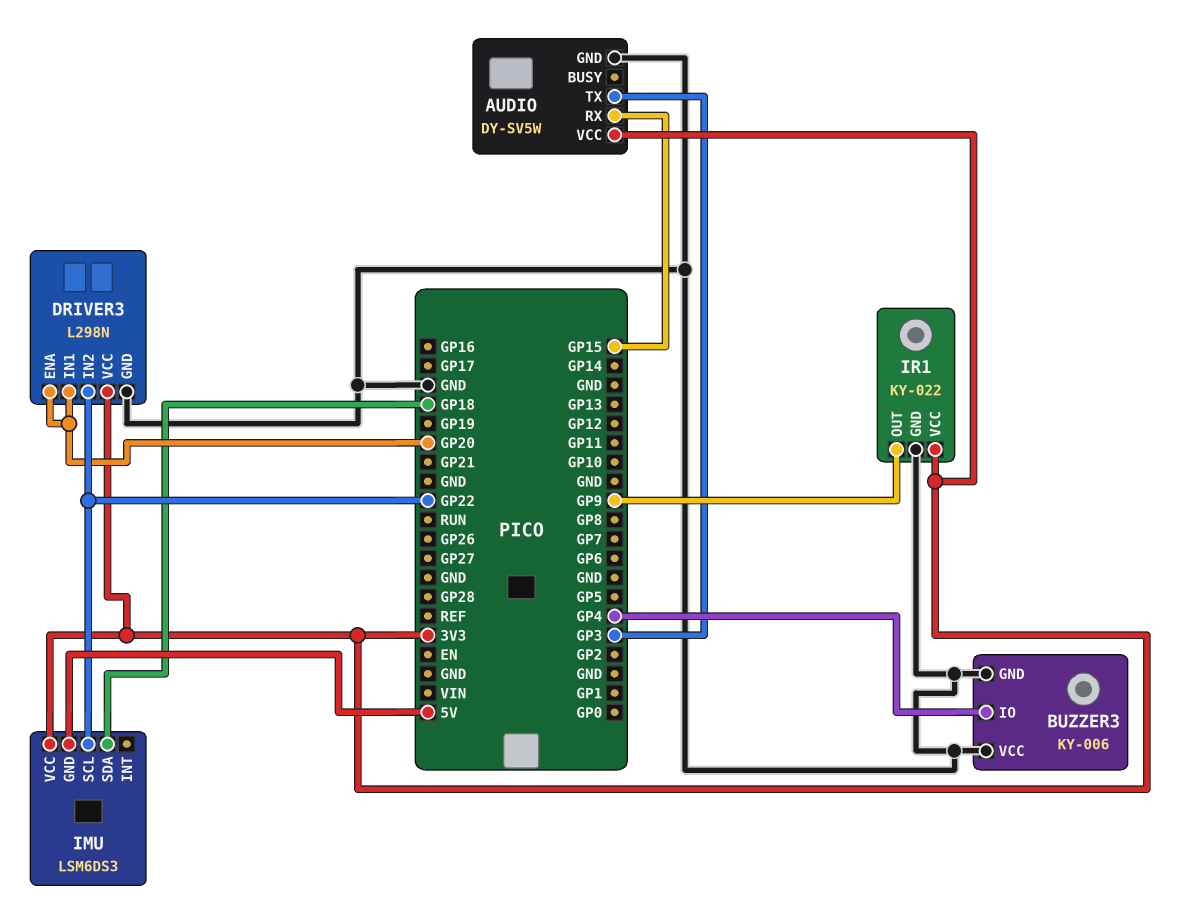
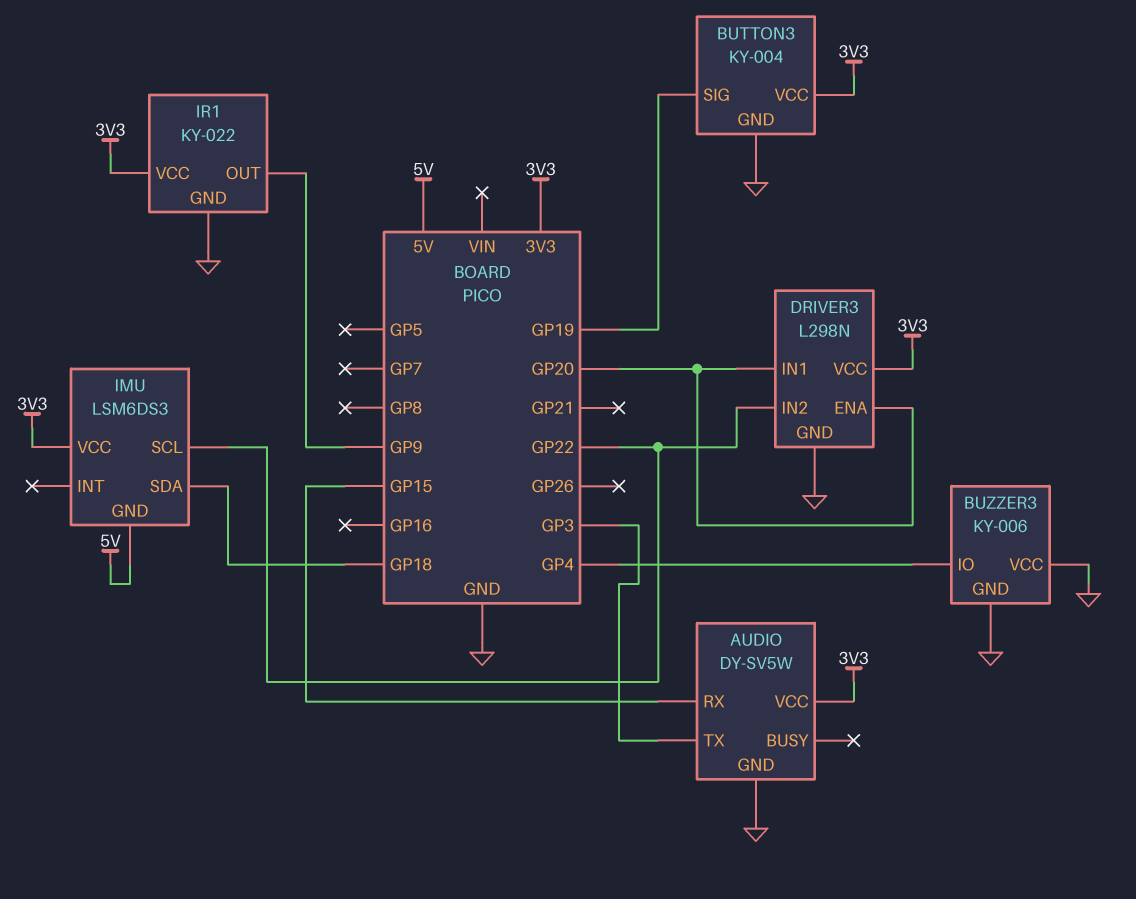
BUTTON3: none -> KY-004
BUTTON3 pin GND: none -> GND
BUTTON3 pin SIG: none -> GP19
BUTTON3 pin VCC: none -> 3V3

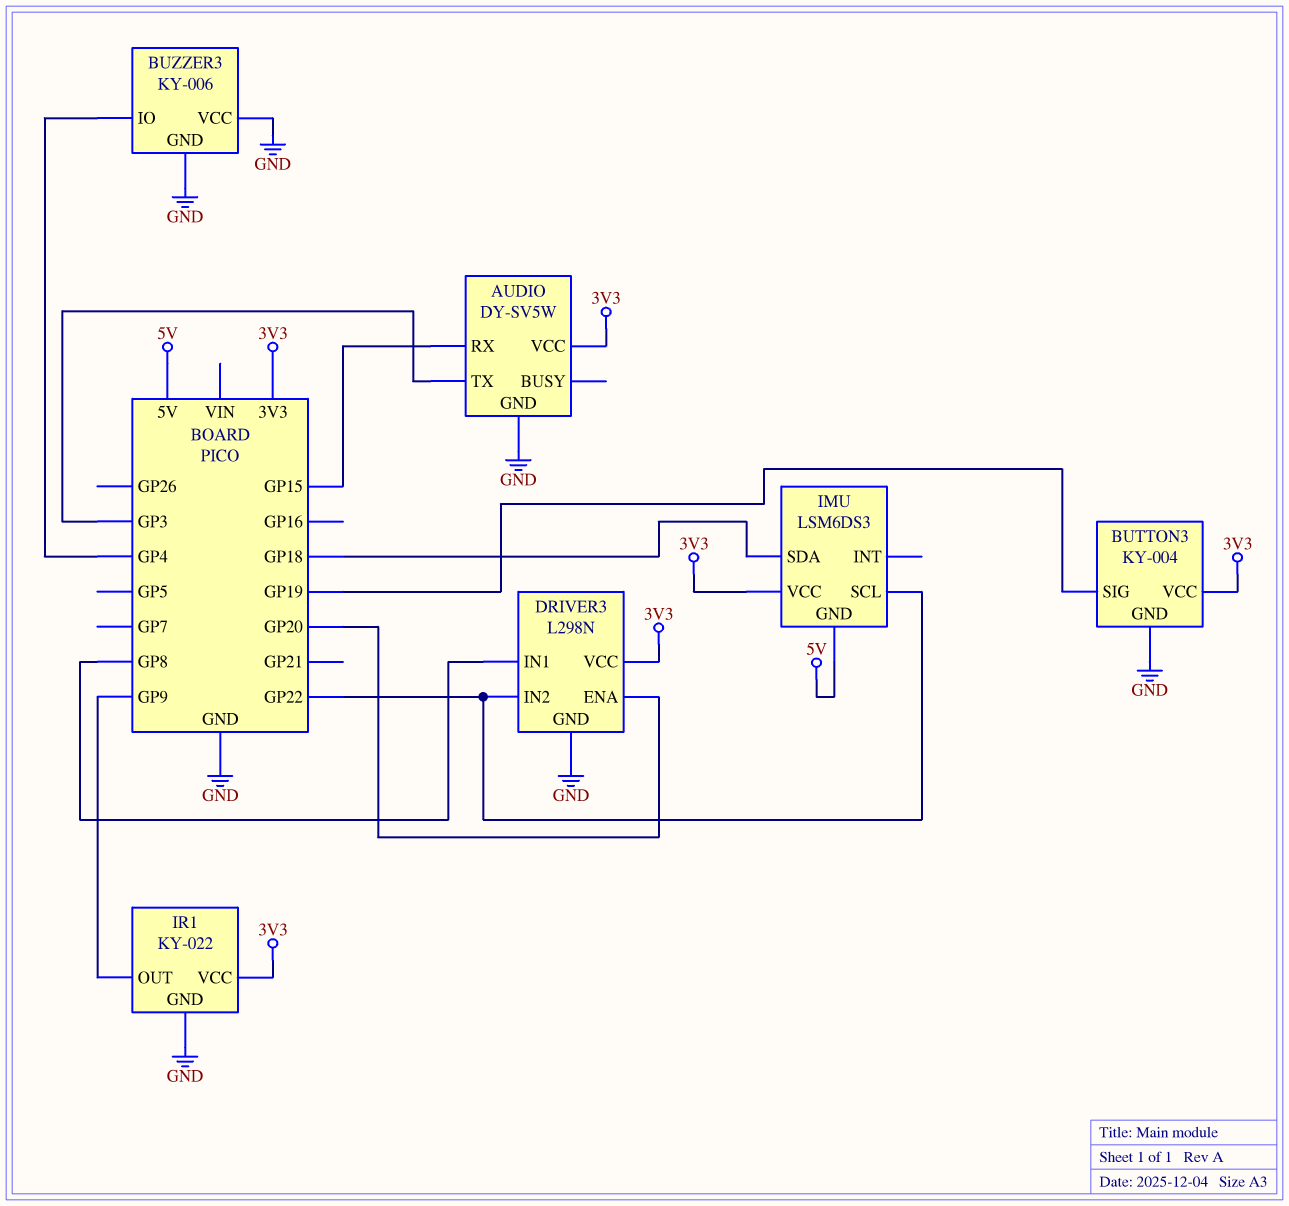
DRIVER3 pin IN1: GP20 -> GP8

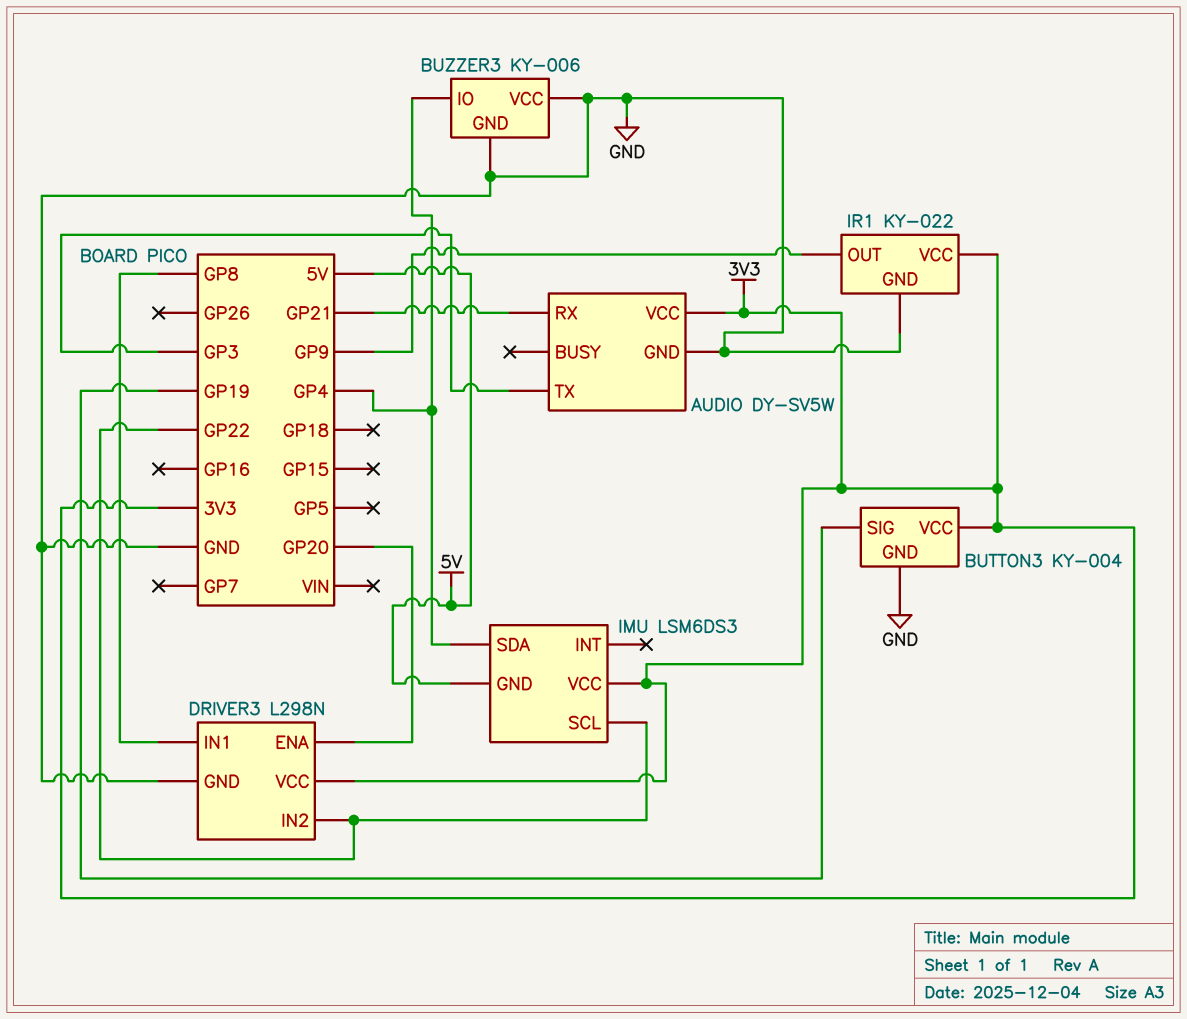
AUDIO pin RX: GP15 -> GP21
IMU pin SDA: GP18 -> GP4

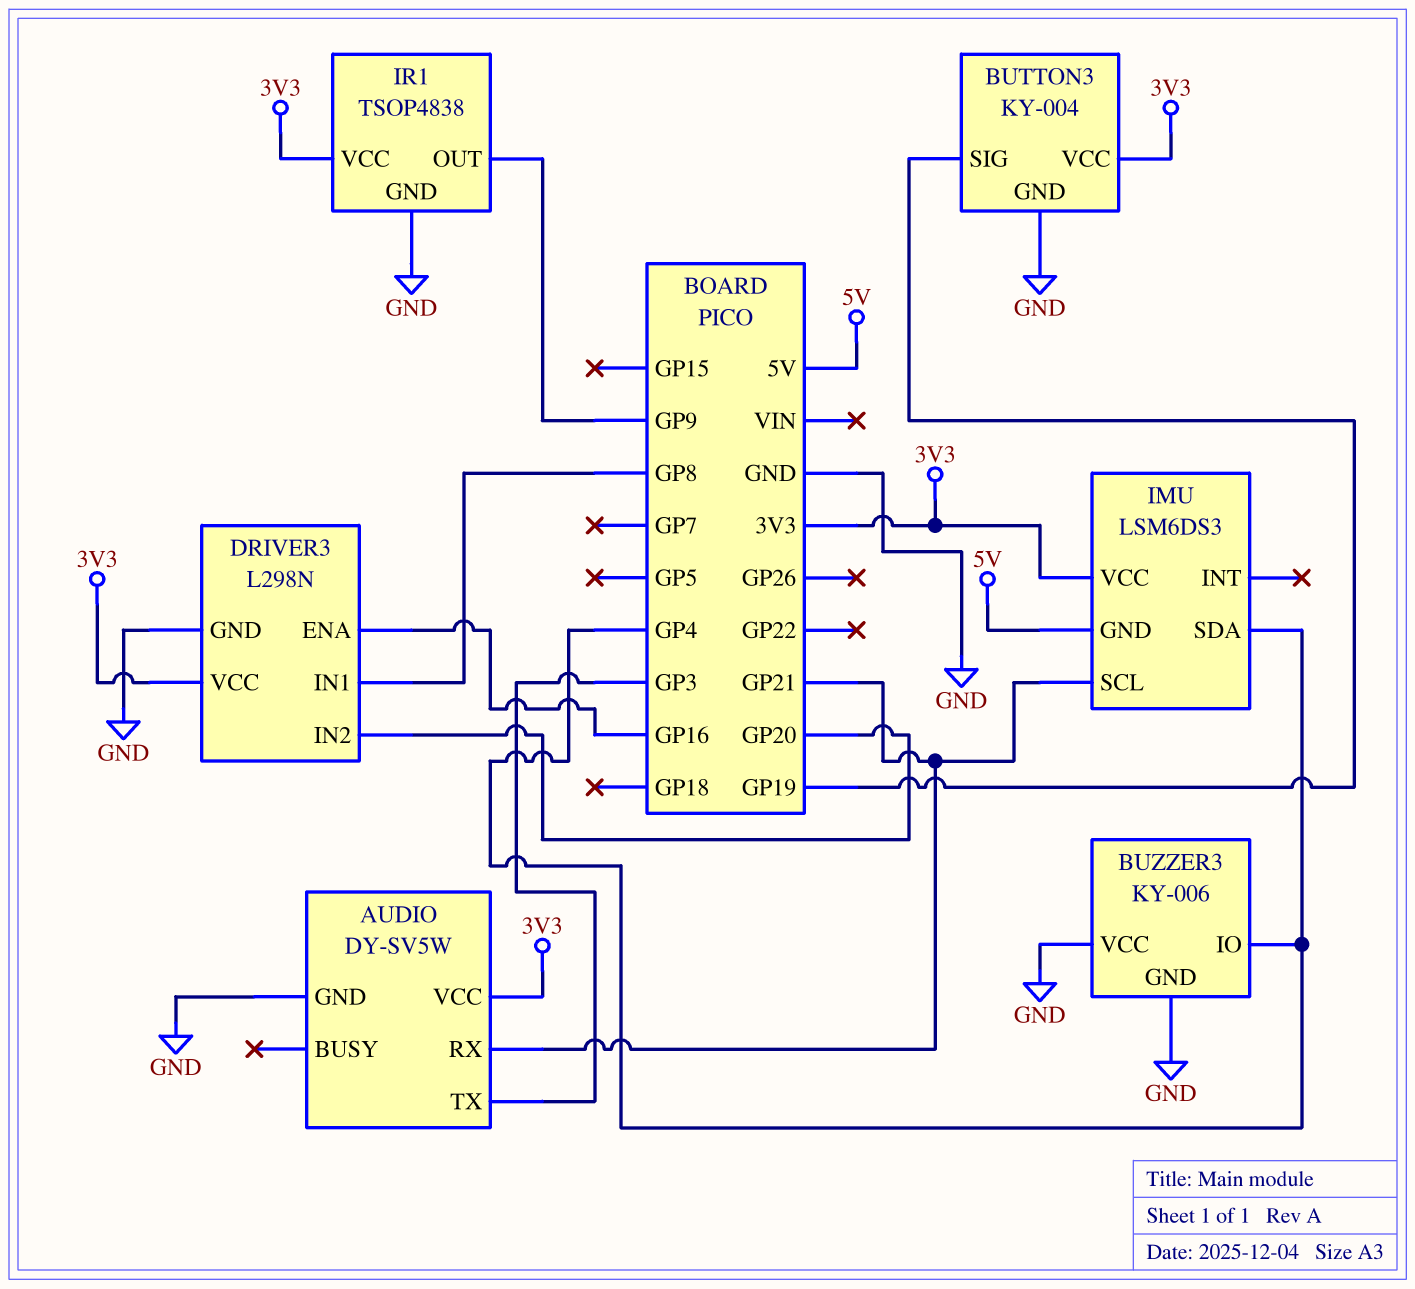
DRIVER3 pin ENA: GP20 -> GP16
DRIVER3 pin IN2: GP22 -> GP20
IMU pin SCL: GP22 -> GP21
IR1: KY-022 -> TSOP4838

